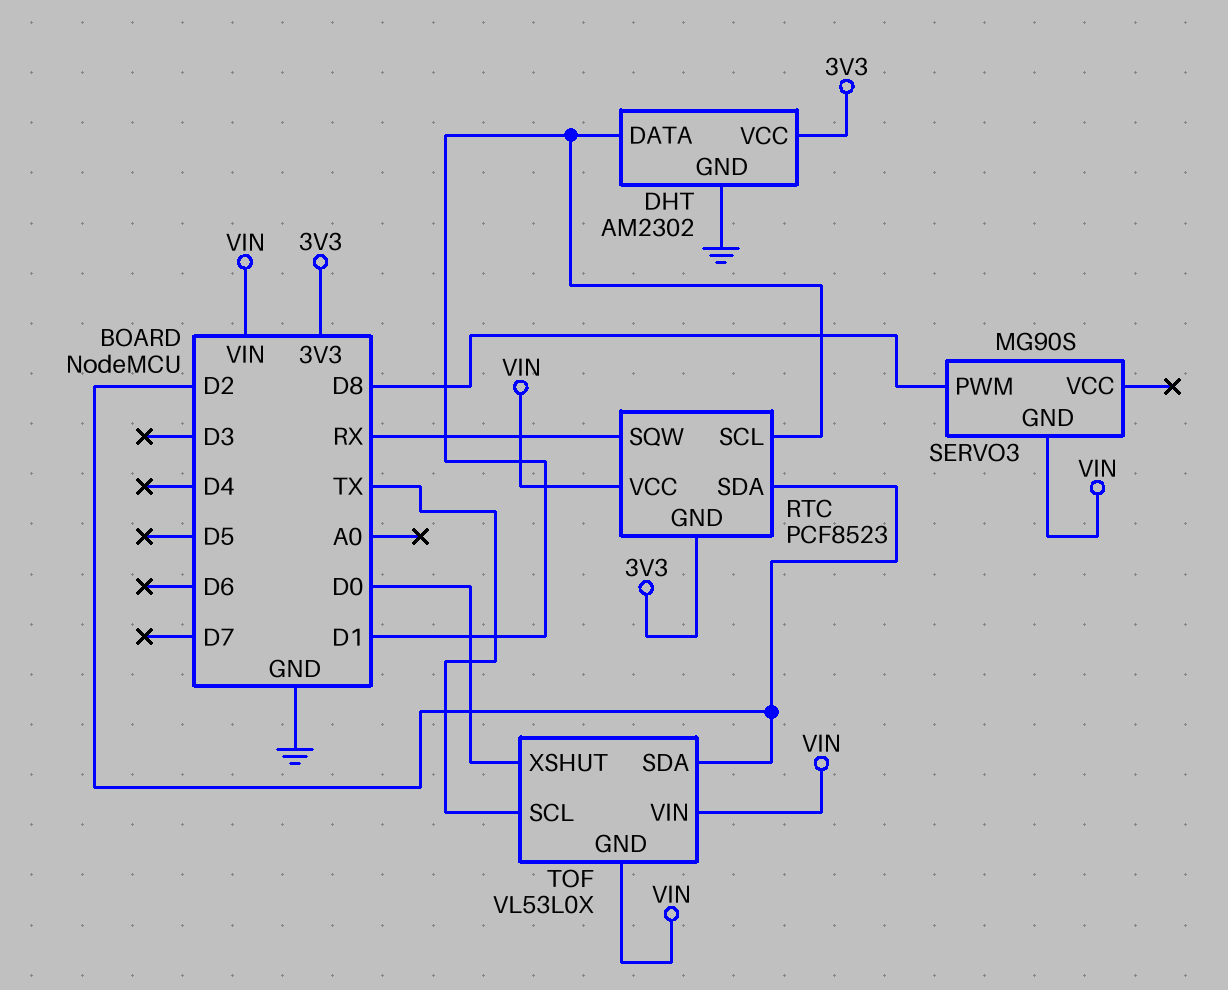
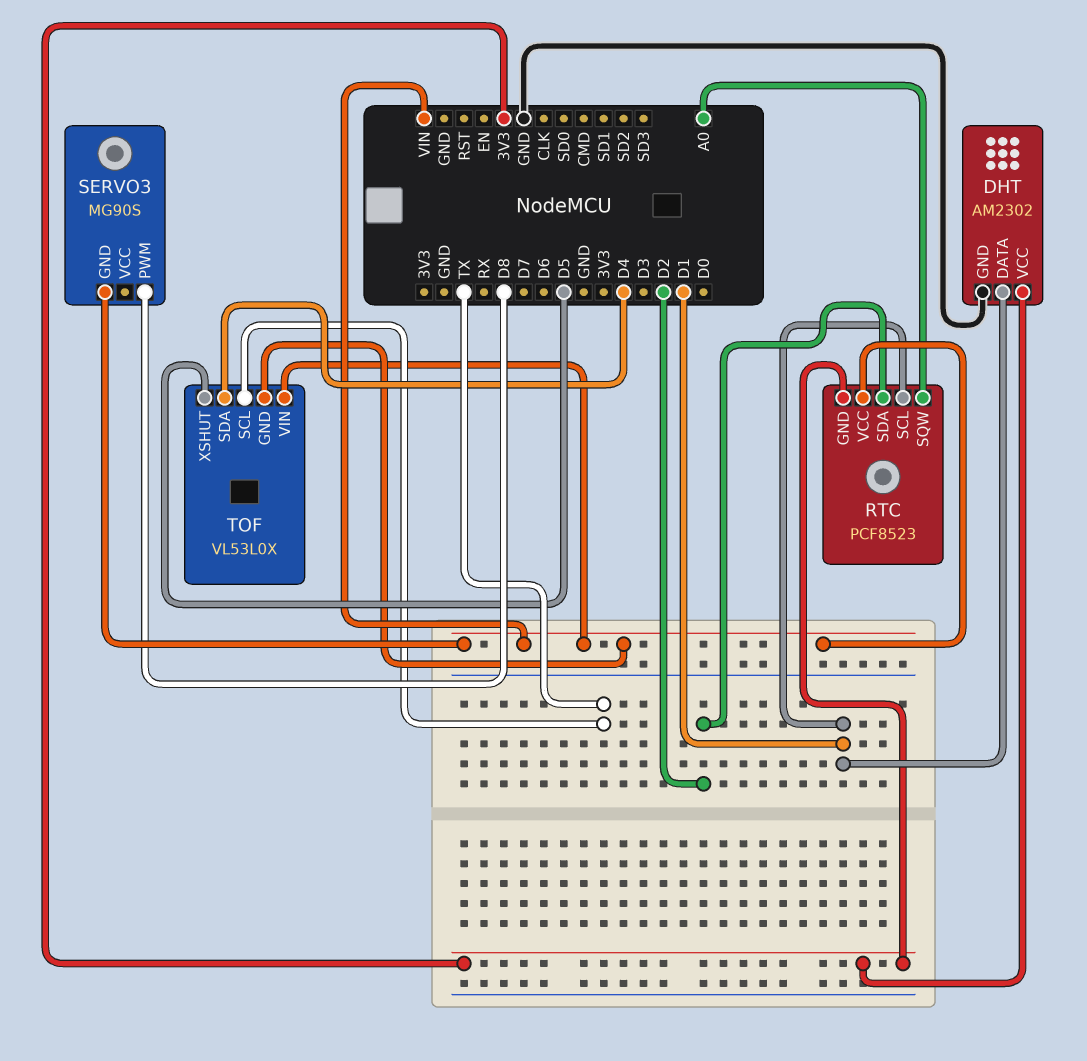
RTC pin SQW: RX -> A0
TOF pin SDA: D2 -> D4
TOF pin XSHUT: D0 -> D5

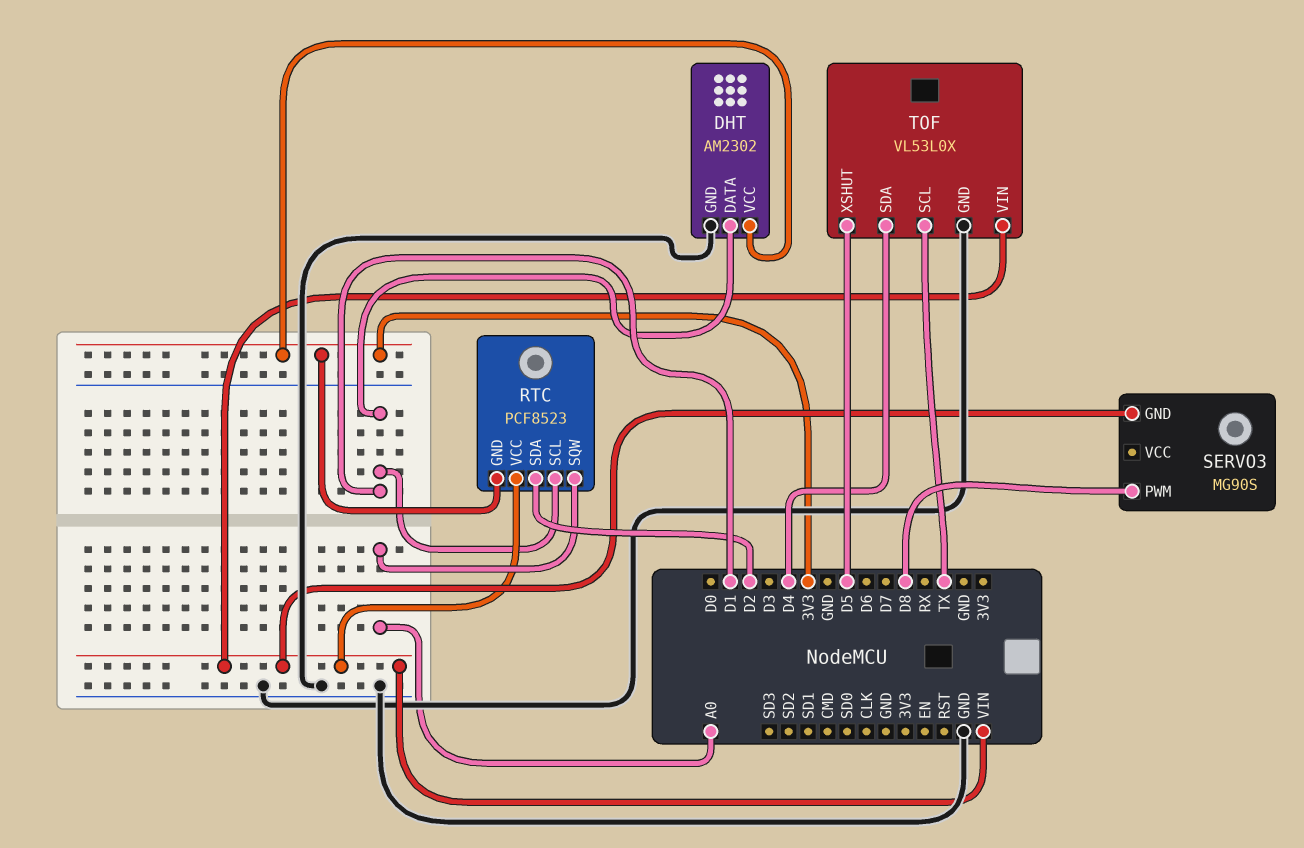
TOF pin GND: VIN -> GND

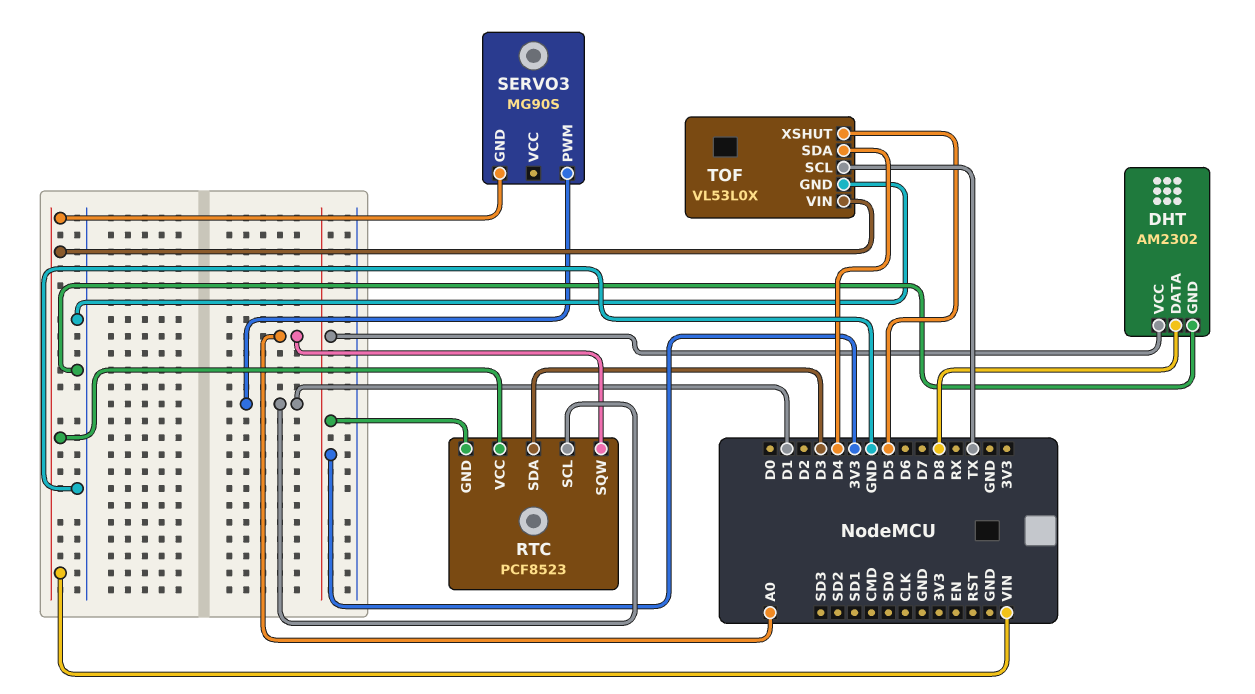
DHT pin DATA: D1 -> D8
RTC pin SDA: D2 -> D3
SERVO3 pin PWM: D8 -> D1

